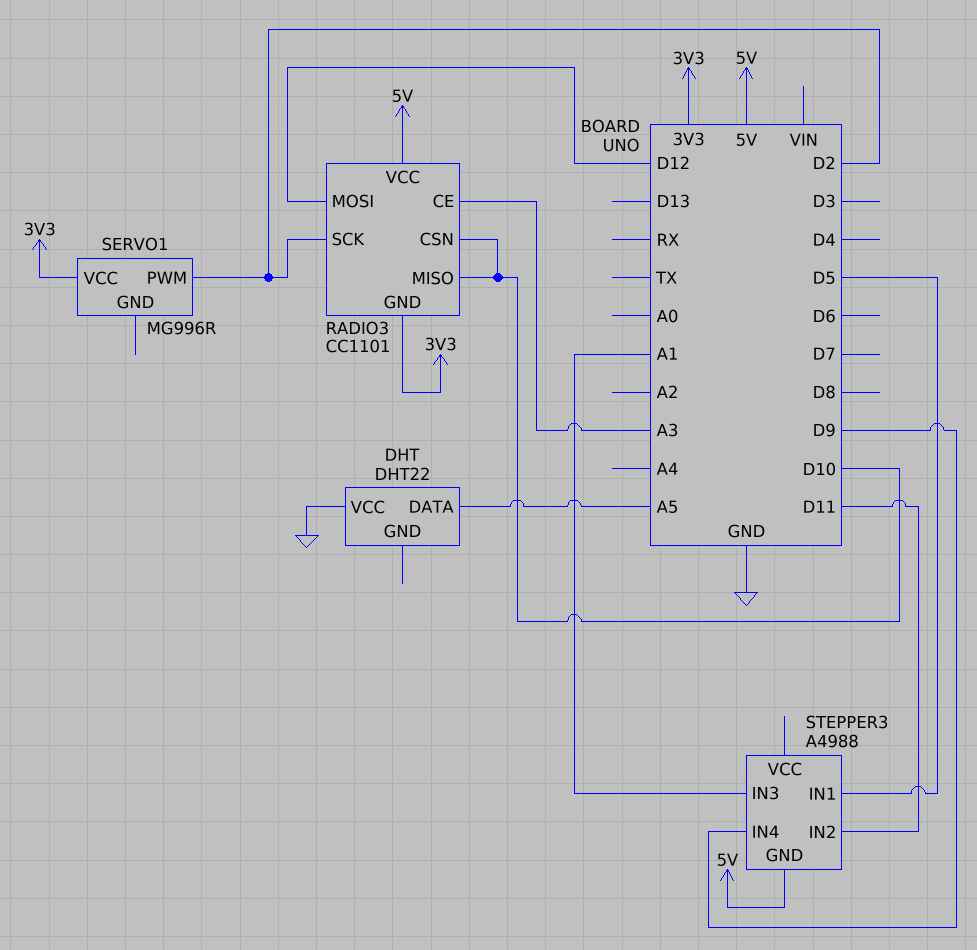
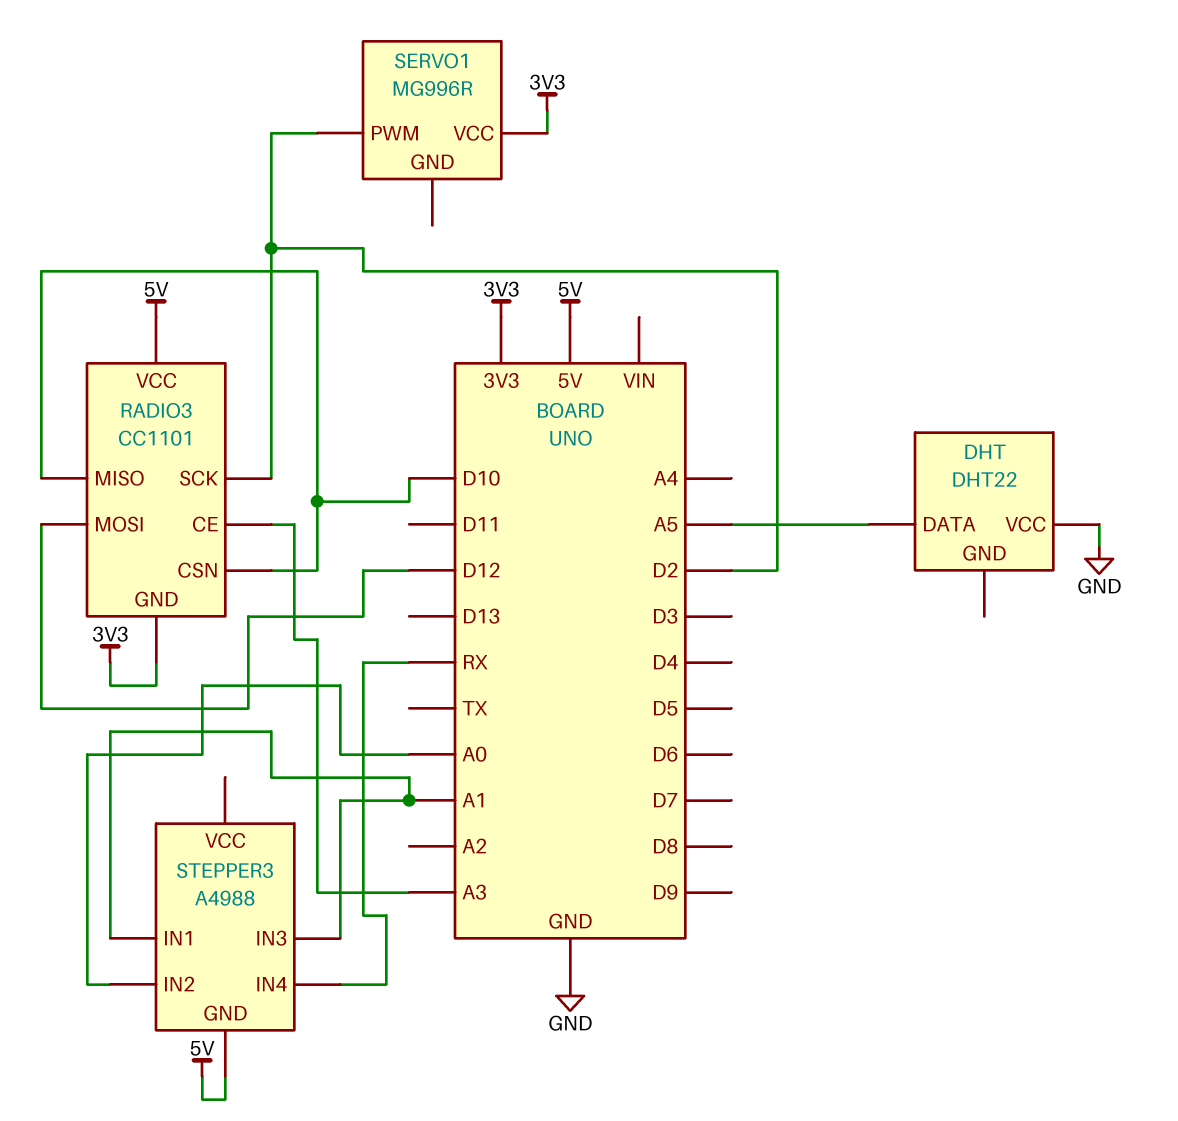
STEPPER3 pin IN1: D5 -> A1
STEPPER3 pin IN2: D11 -> A0
STEPPER3 pin IN4: D9 -> RX

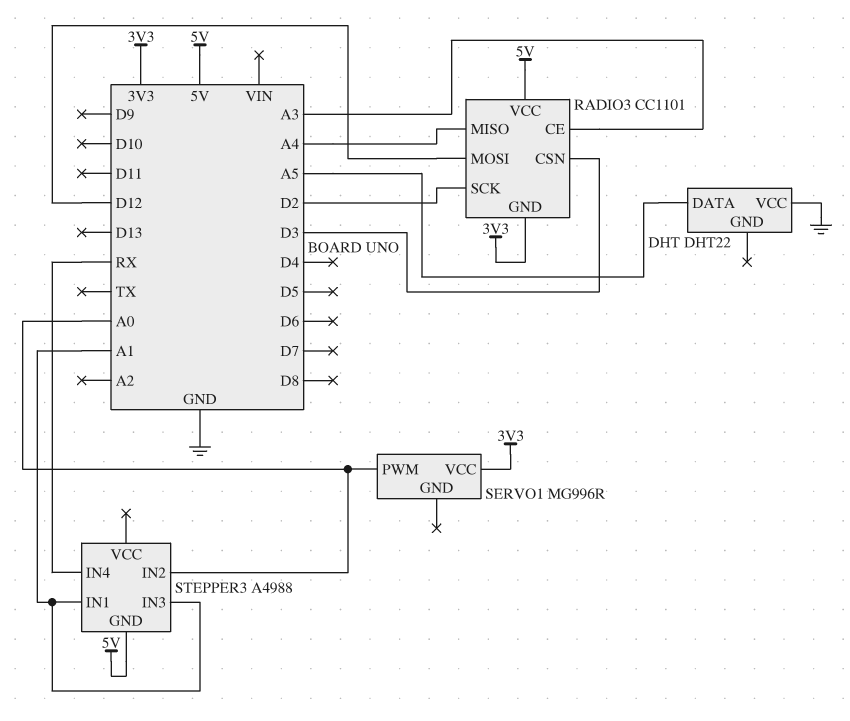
RADIO3 pin CSN: D10 -> D3
RADIO3 pin MISO: D10 -> A4
SERVO1 pin PWM: D2 -> A0

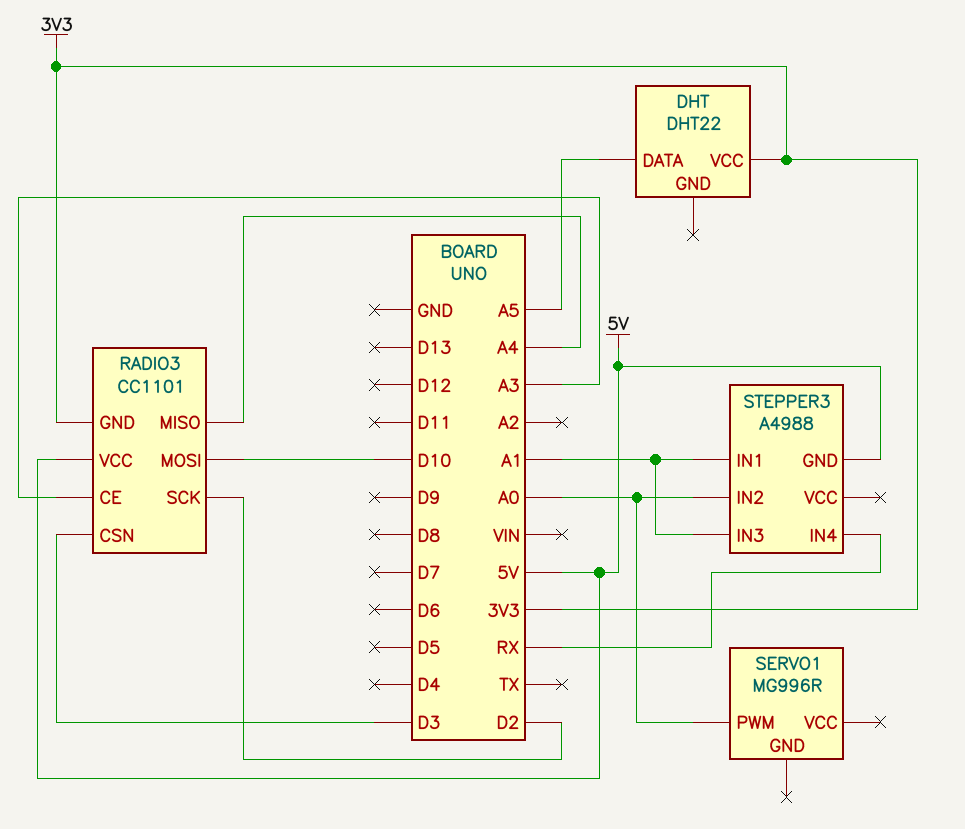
DHT pin VCC: GND -> 3V3
RADIO3 pin MOSI: D12 -> D10
SERVO1 pin VCC: 3V3 -> none

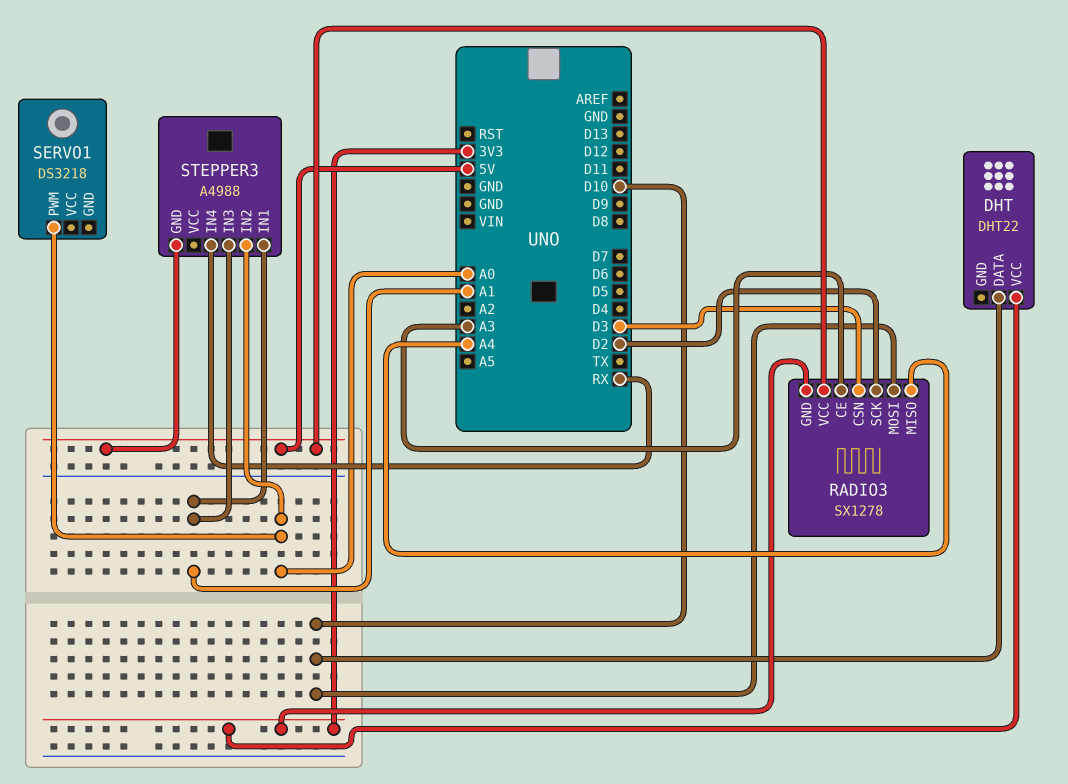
DHT pin DATA: A5 -> D10
RADIO3: CC1101 -> SX1278
SERVO1: MG996R -> DS3218

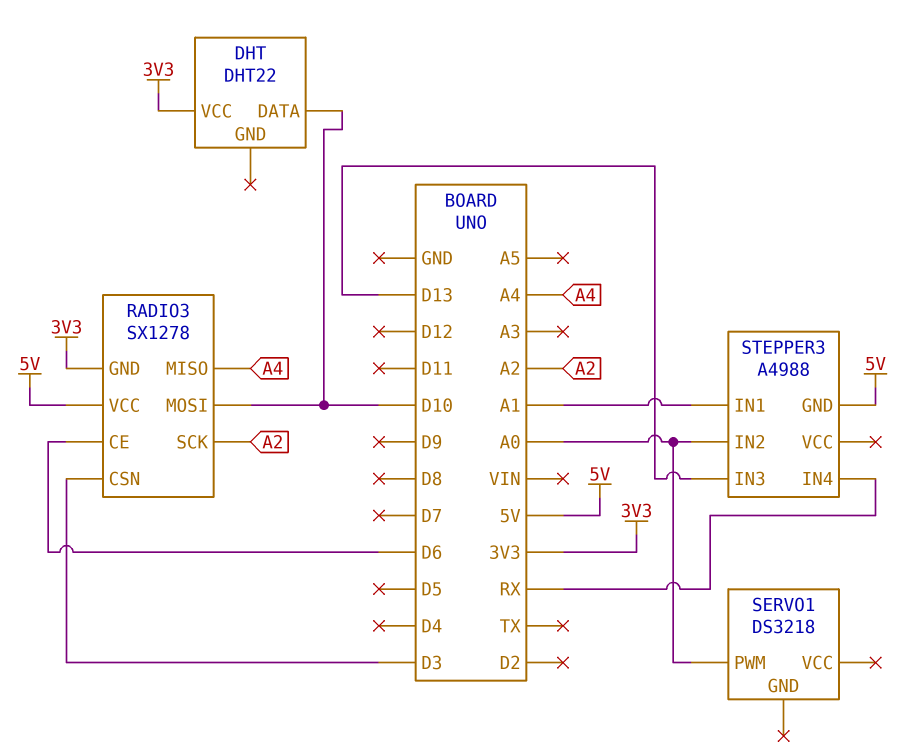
RADIO3 pin CE: A3 -> D6
RADIO3 pin SCK: D2 -> A2
STEPPER3 pin IN3: A1 -> D13

